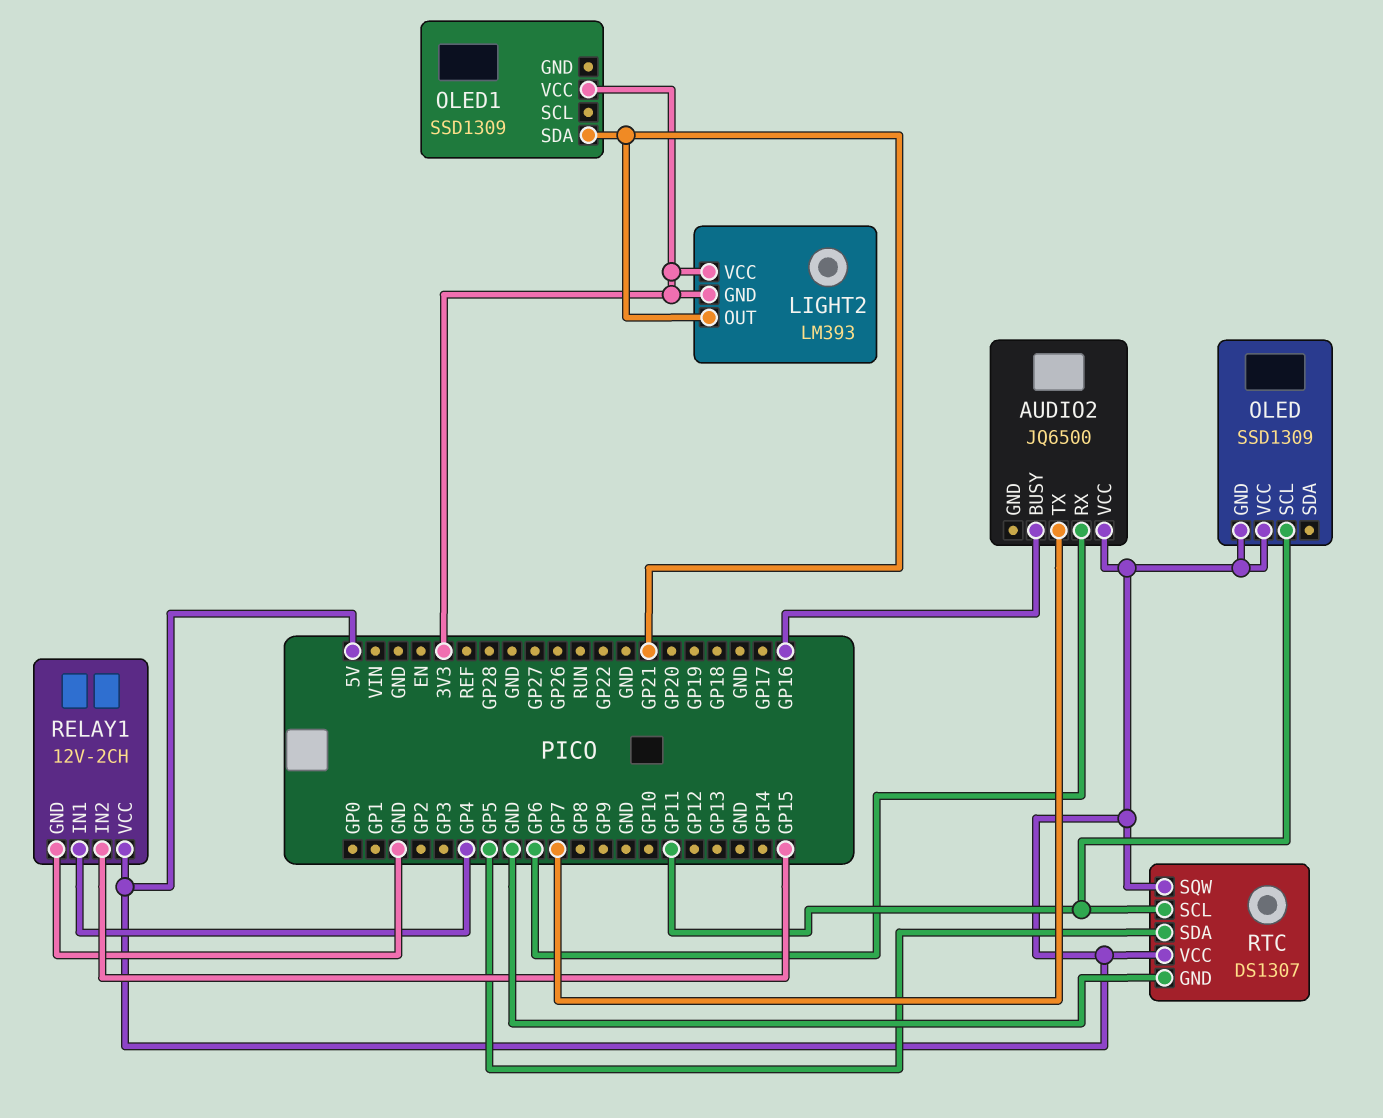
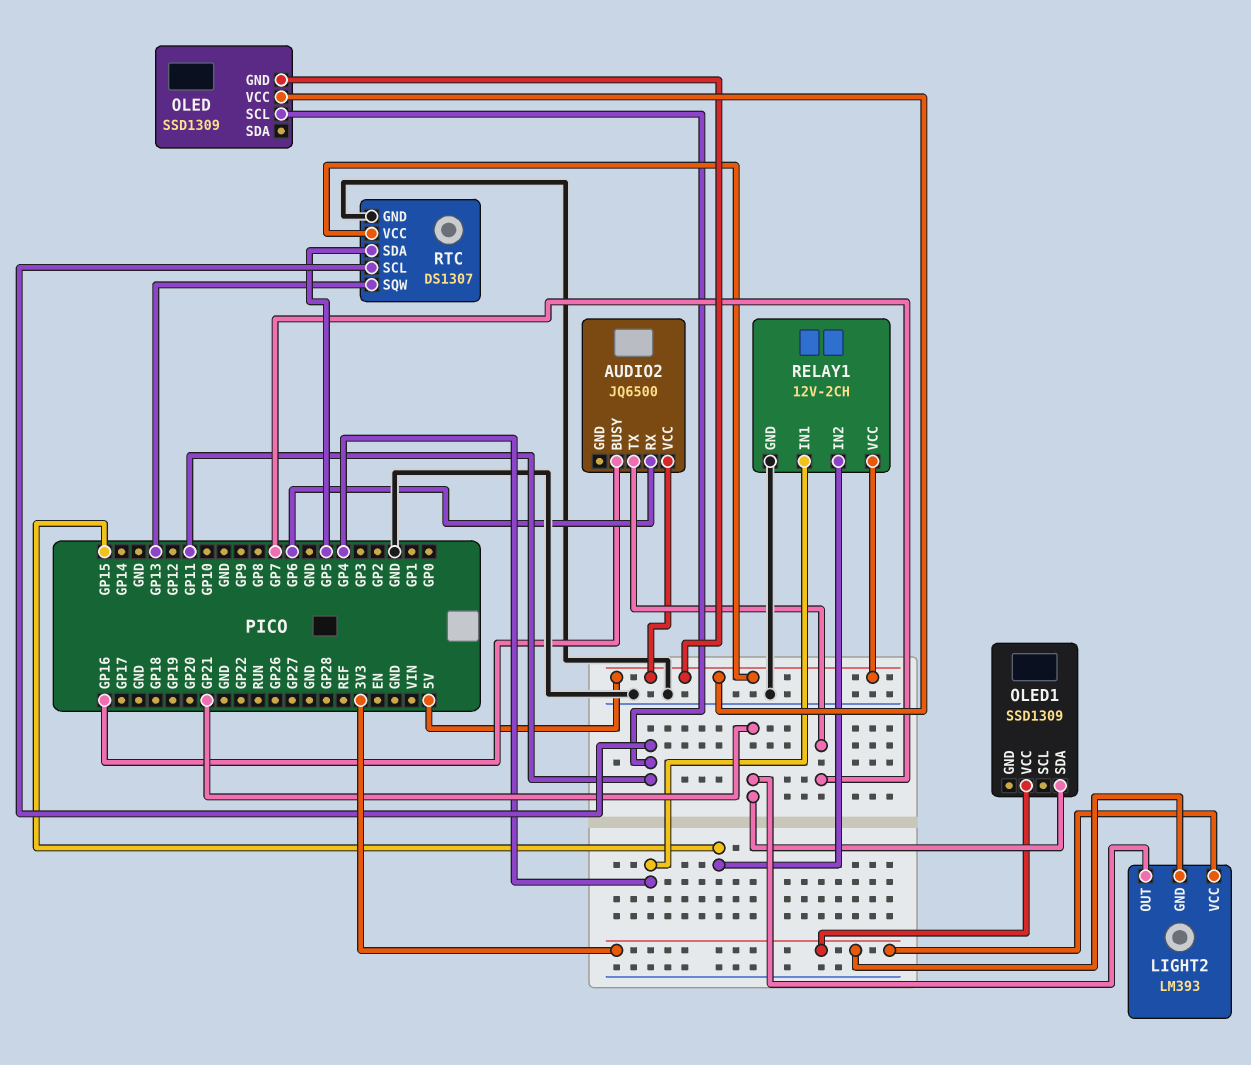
RTC pin SQW: 5V -> GP13

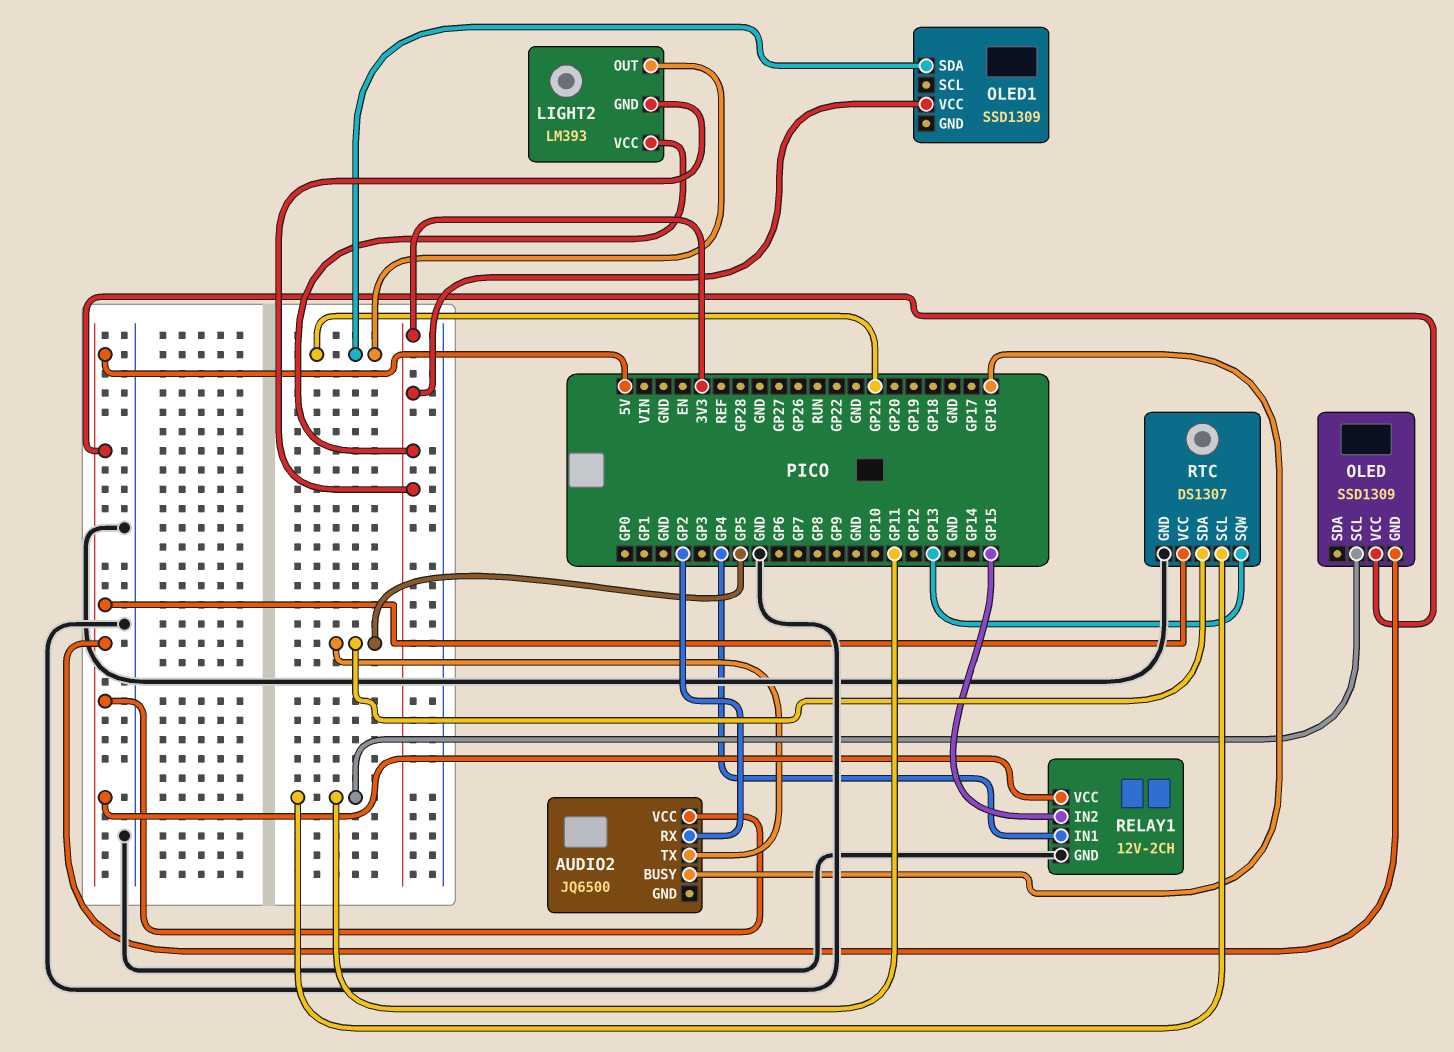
AUDIO2 pin RX: GP6 -> GP2
AUDIO2 pin TX: GP7 -> GP5

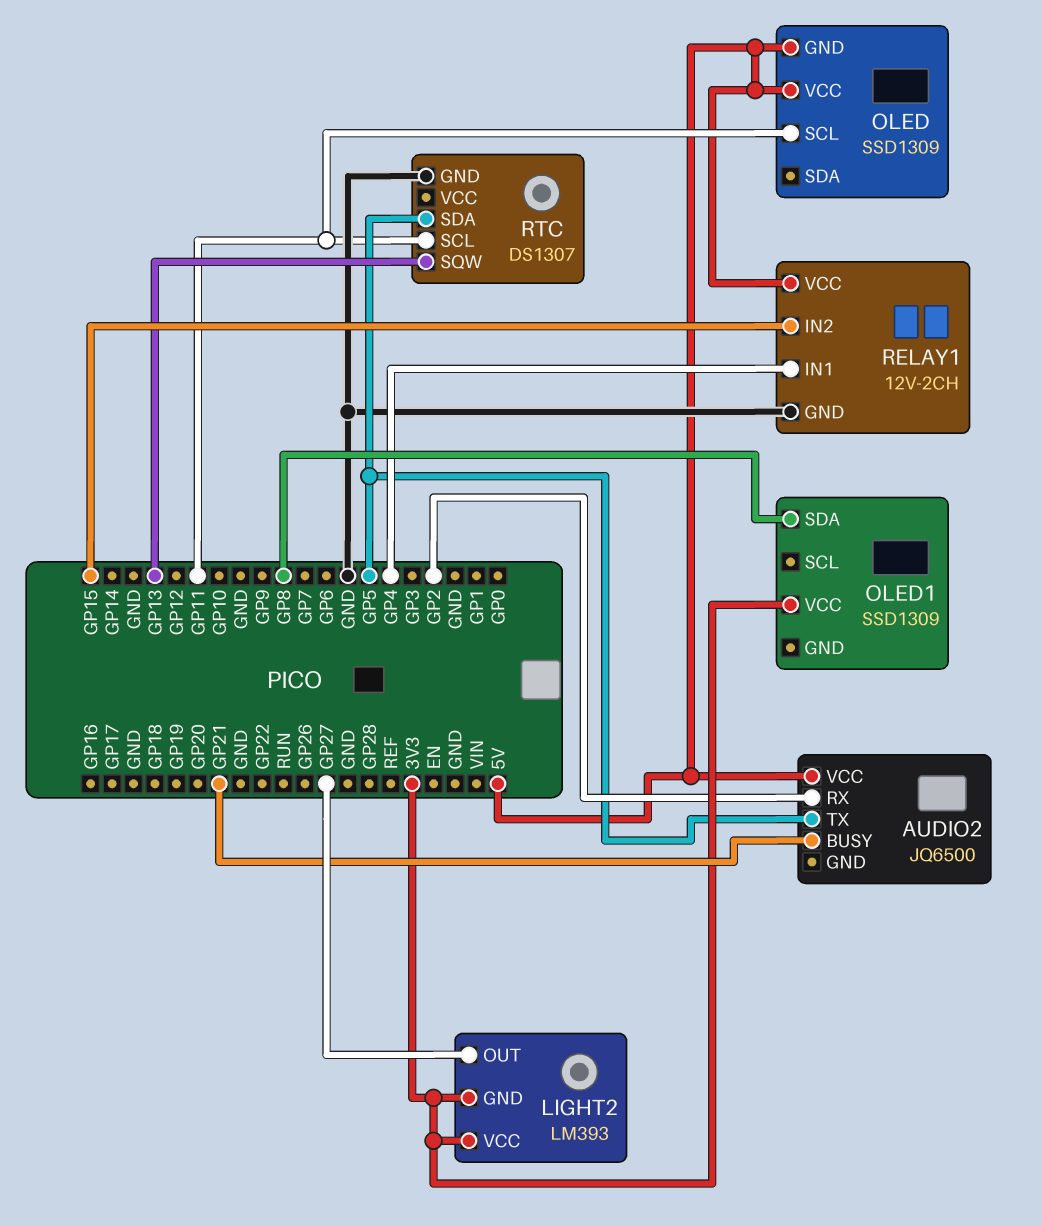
AUDIO2 pin BUSY: GP16 -> GP21
LIGHT2 pin OUT: GP21 -> GP27
OLED1 pin SDA: GP21 -> GP8
RTC pin VCC: 5V -> none

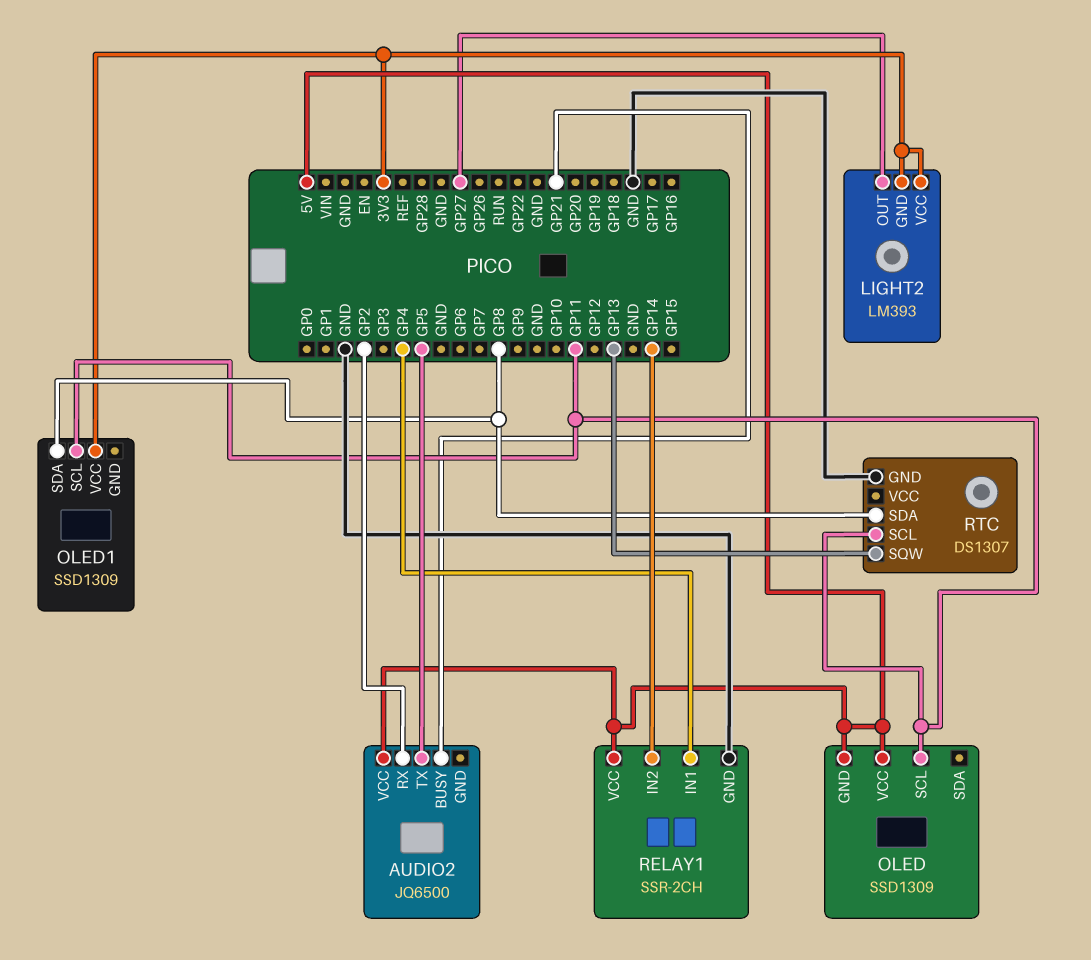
OLED1 pin SCL: none -> GP11
RELAY1: 12V-2CH -> SSR-2CH
RELAY1 pin IN2: GP15 -> GP14
RTC pin SDA: GP5 -> GP8

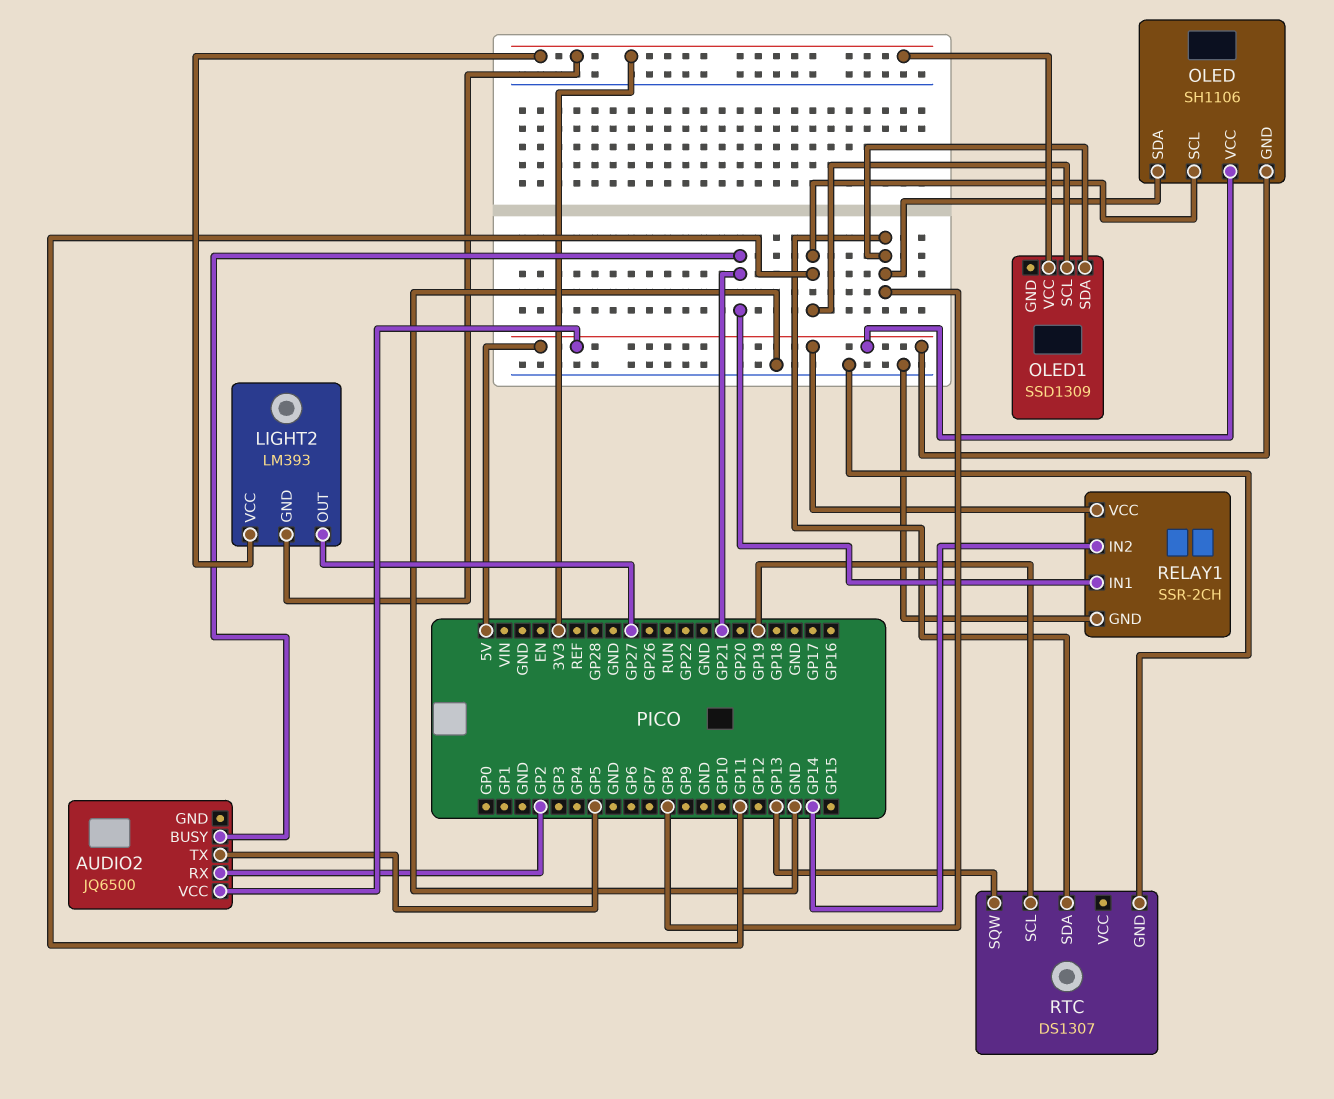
OLED: SSD1309 -> SH1106
OLED pin SDA: none -> GP8
RELAY1 pin IN1: GP4 -> GP21
RTC pin SCL: GP11 -> GP19

